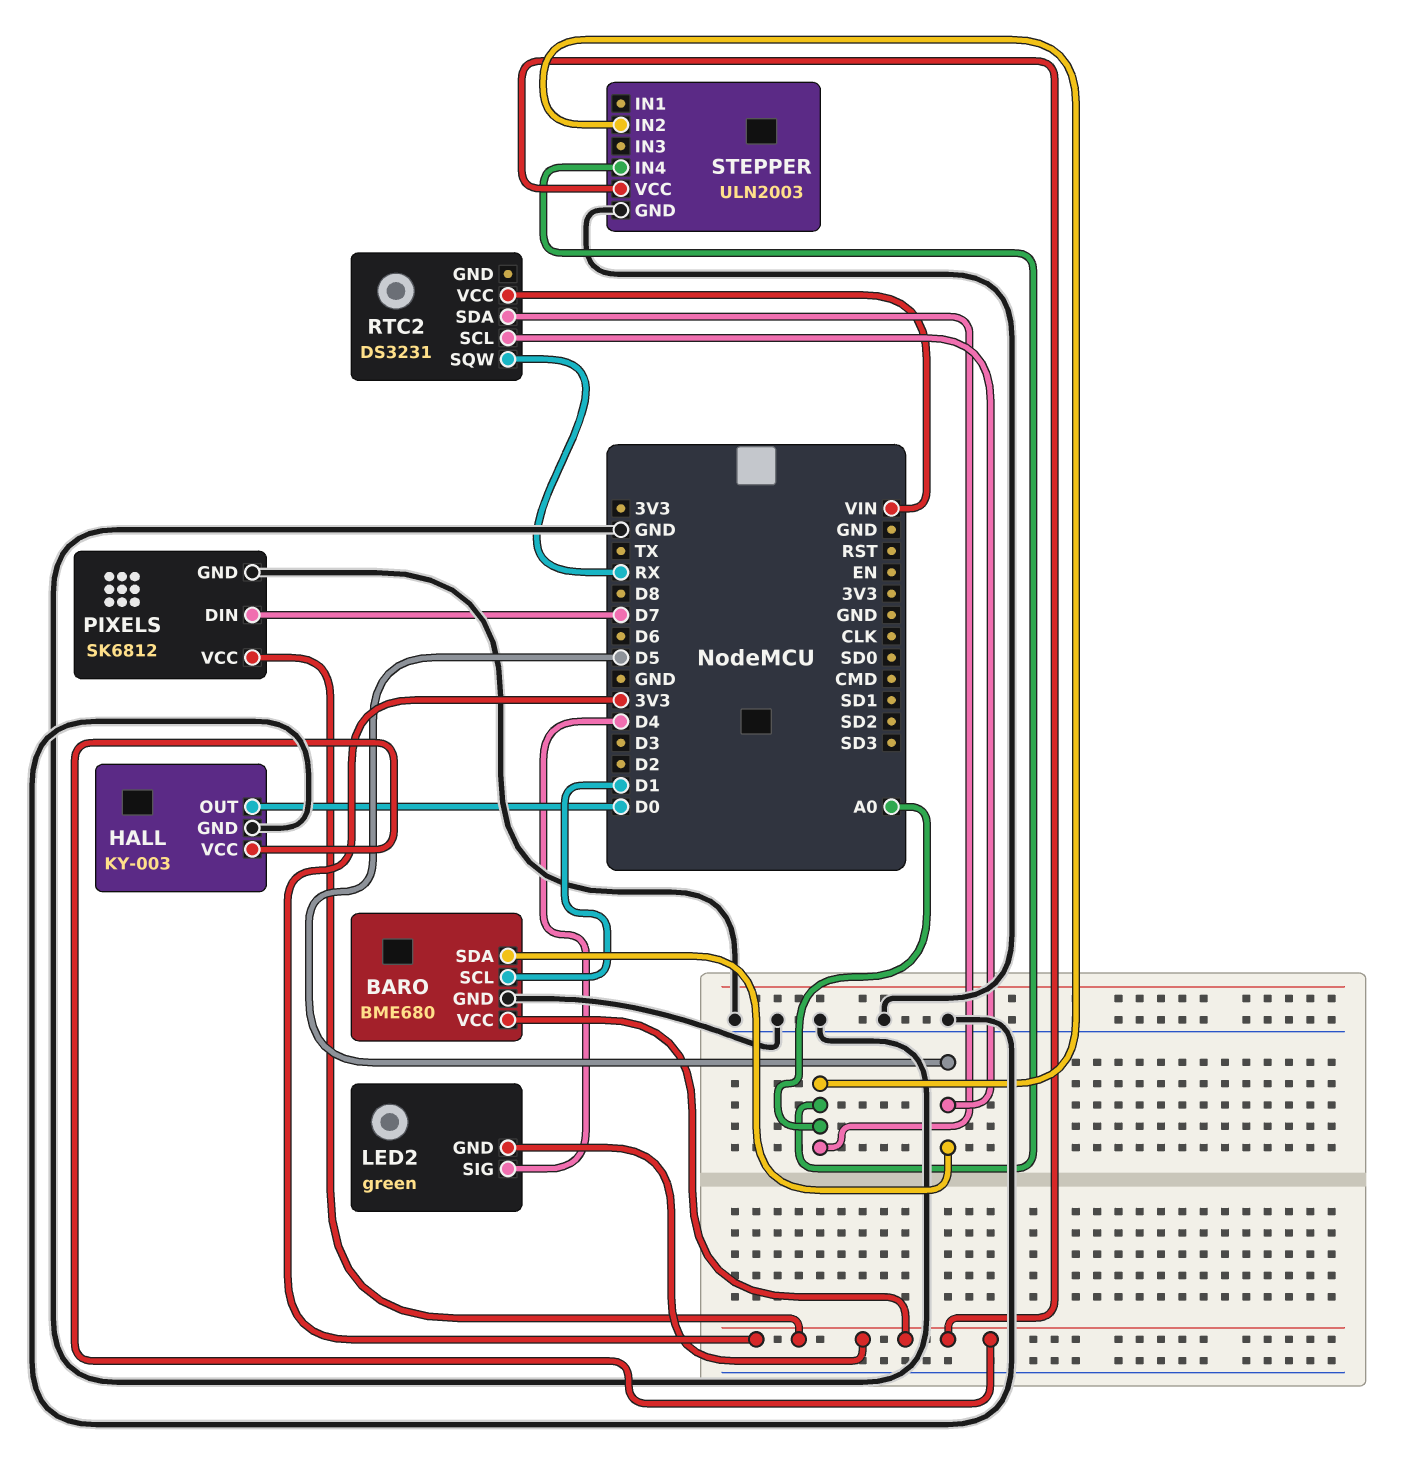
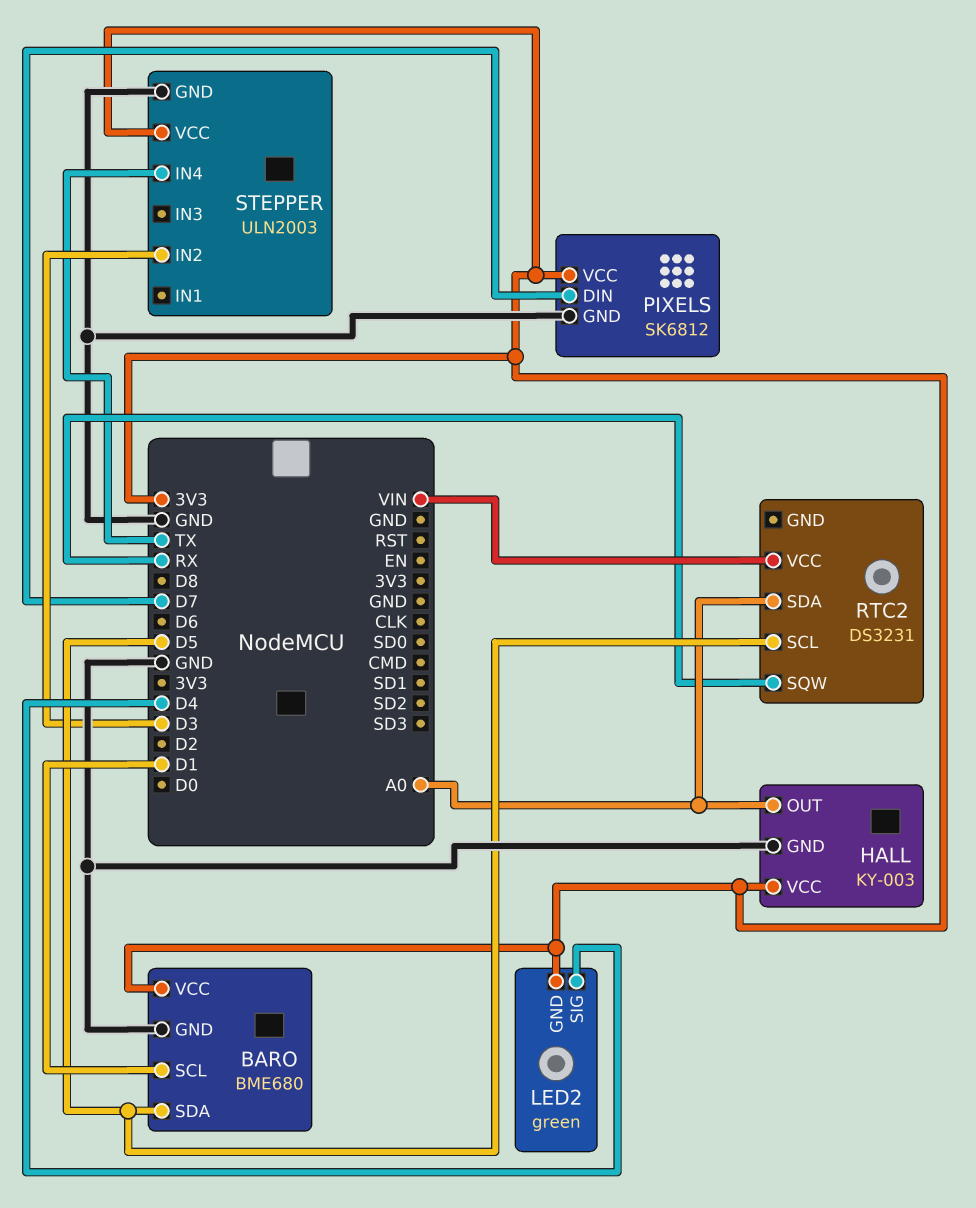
HALL pin OUT: D0 -> A0
STEPPER pin IN2: A0 -> D3
STEPPER pin IN4: A0 -> TX

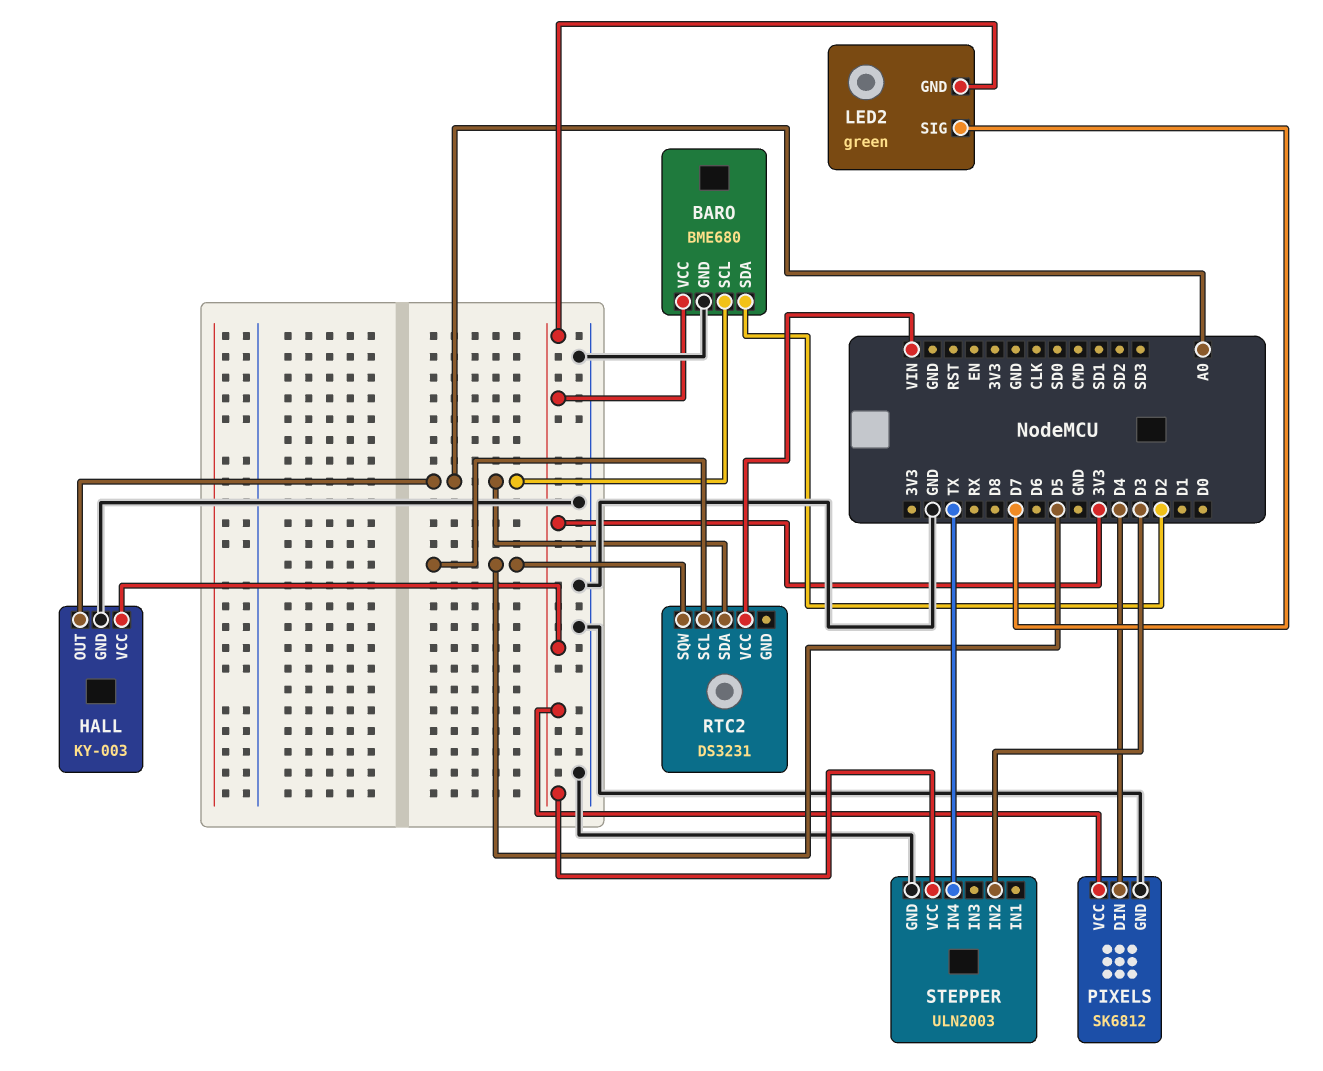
BARO pin SCL: D1 -> A0
BARO pin SDA: D5 -> D2
LED2 pin SIG: D4 -> D7
PIXELS pin DIN: D7 -> D4
RTC2 pin SQW: RX -> D5

